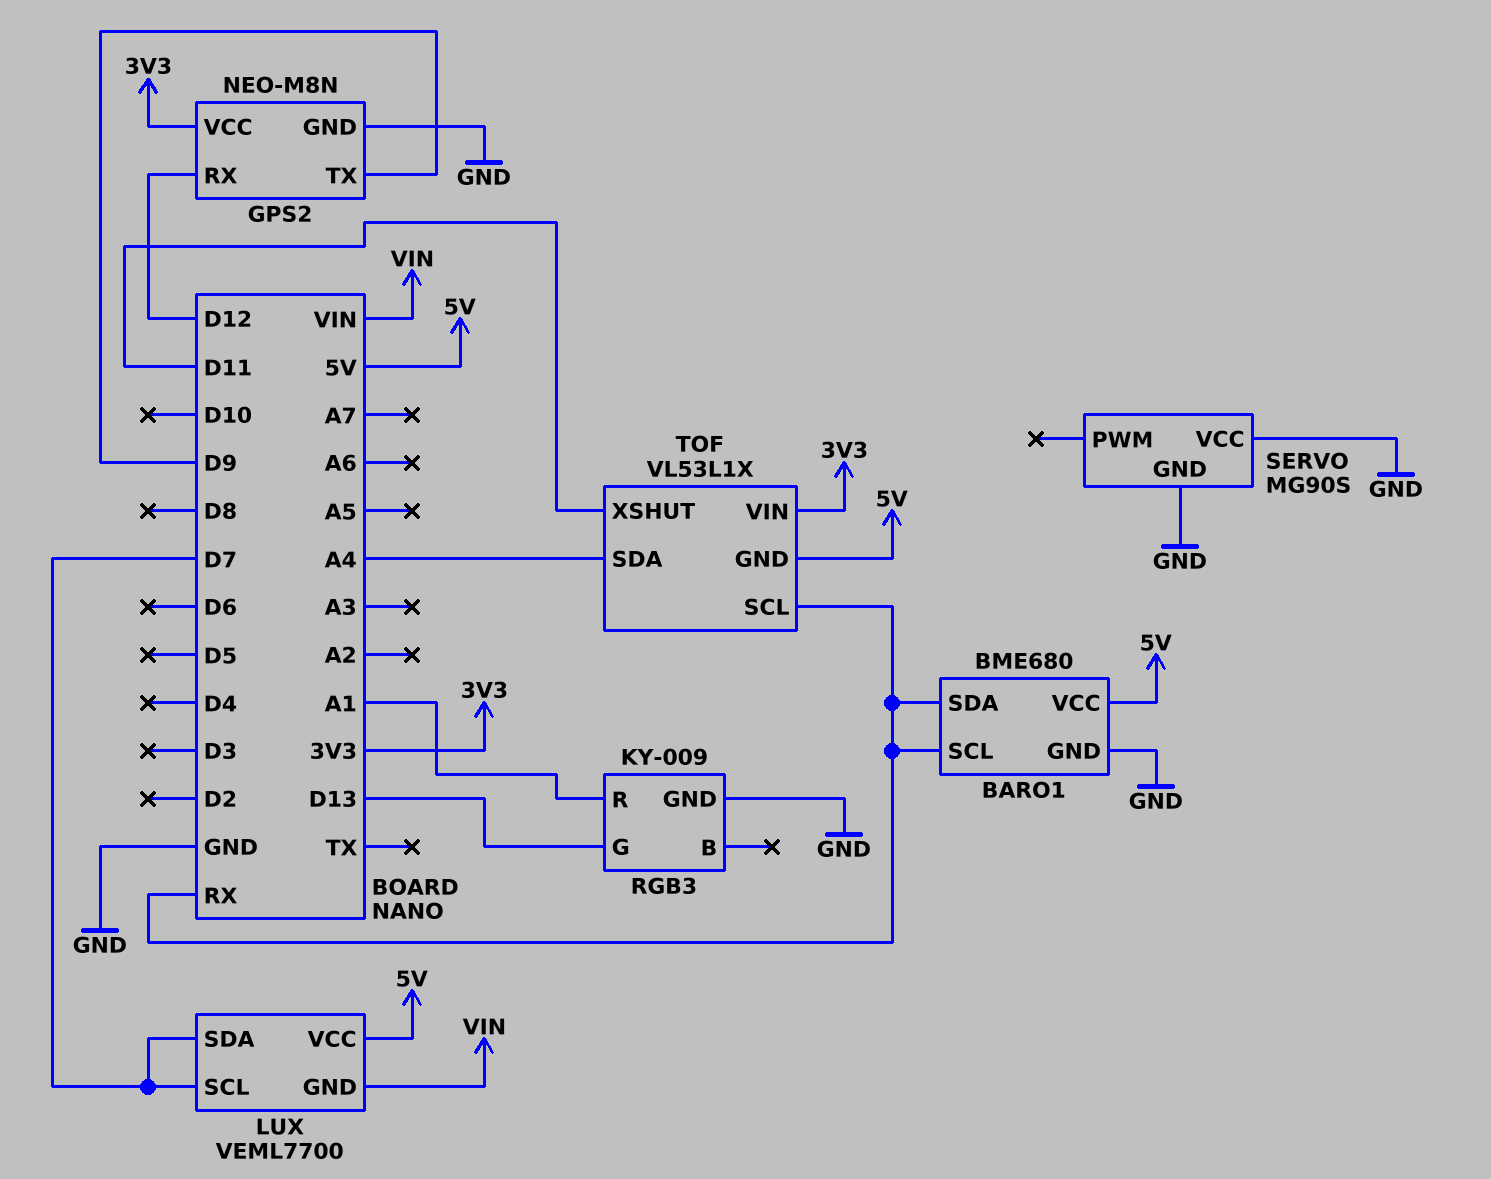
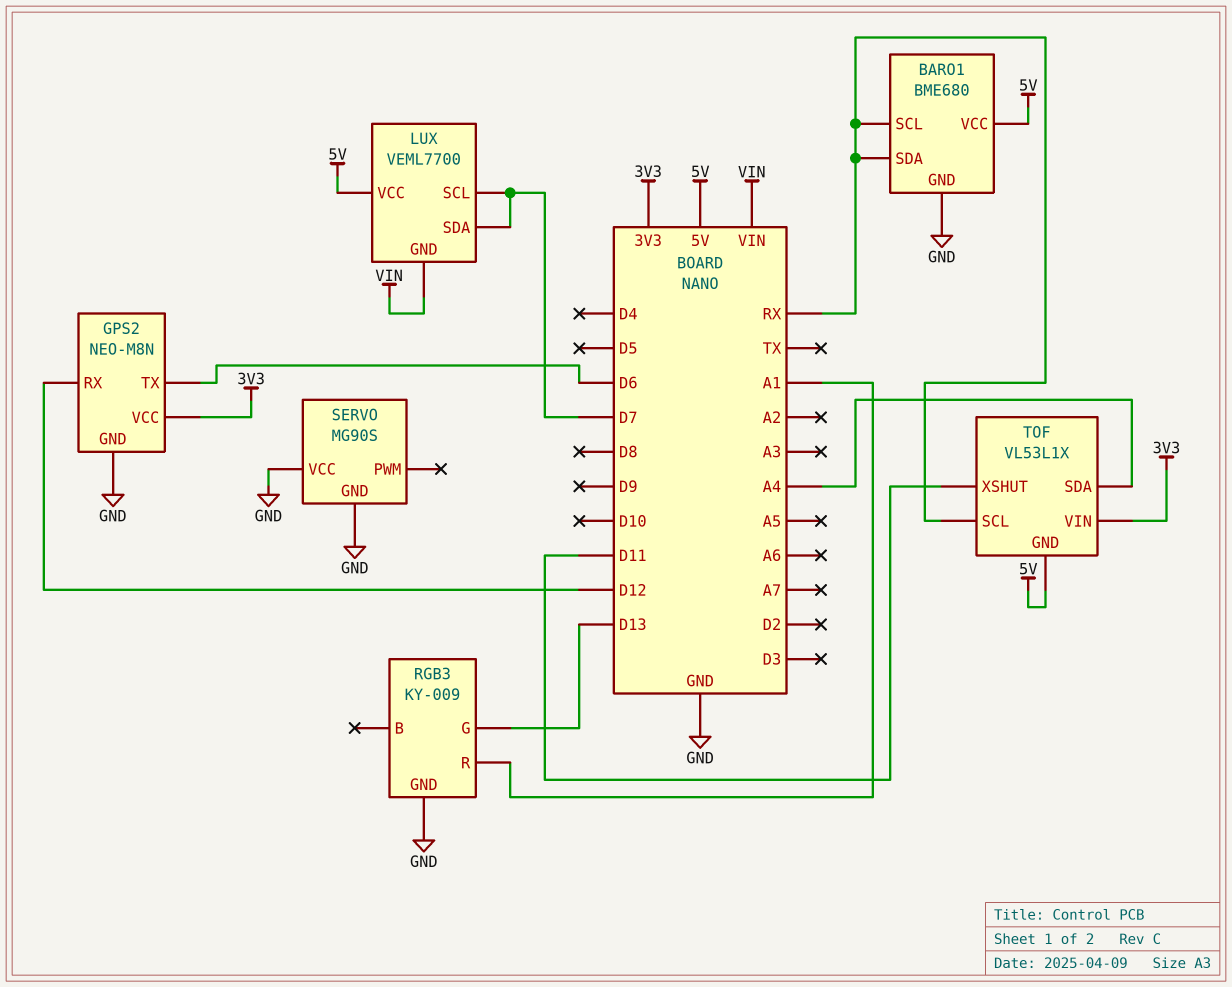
GPS2 pin TX: D9 -> D6

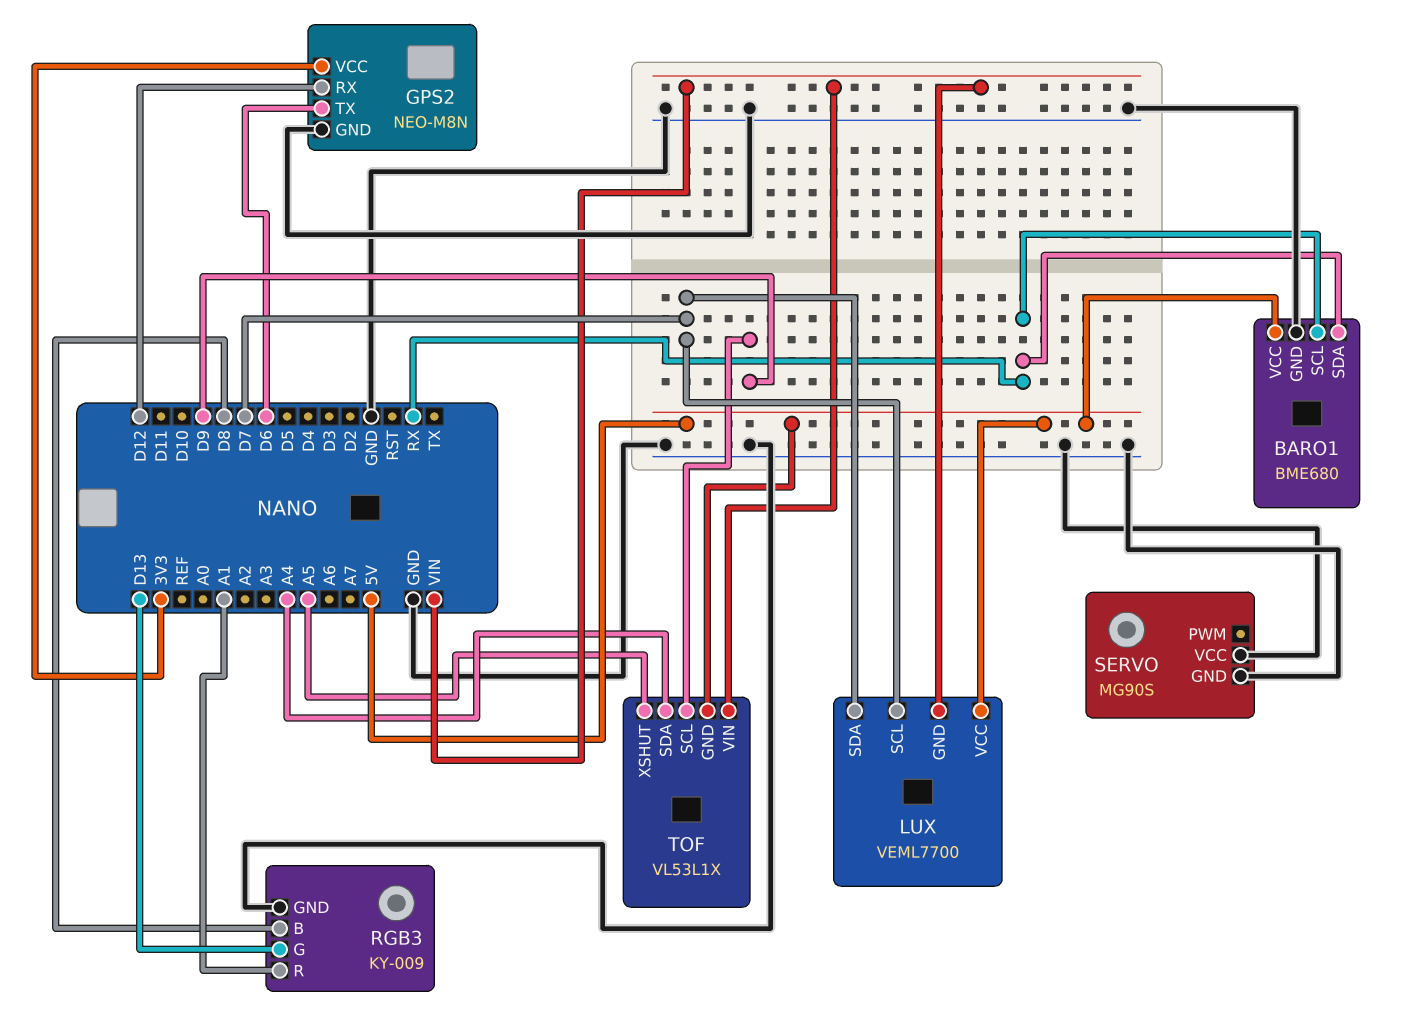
RGB3 pin B: none -> D8
TOF pin SCL: RX -> D9
TOF pin VIN: 3V3 -> VIN
TOF pin XSHUT: D11 -> A5

